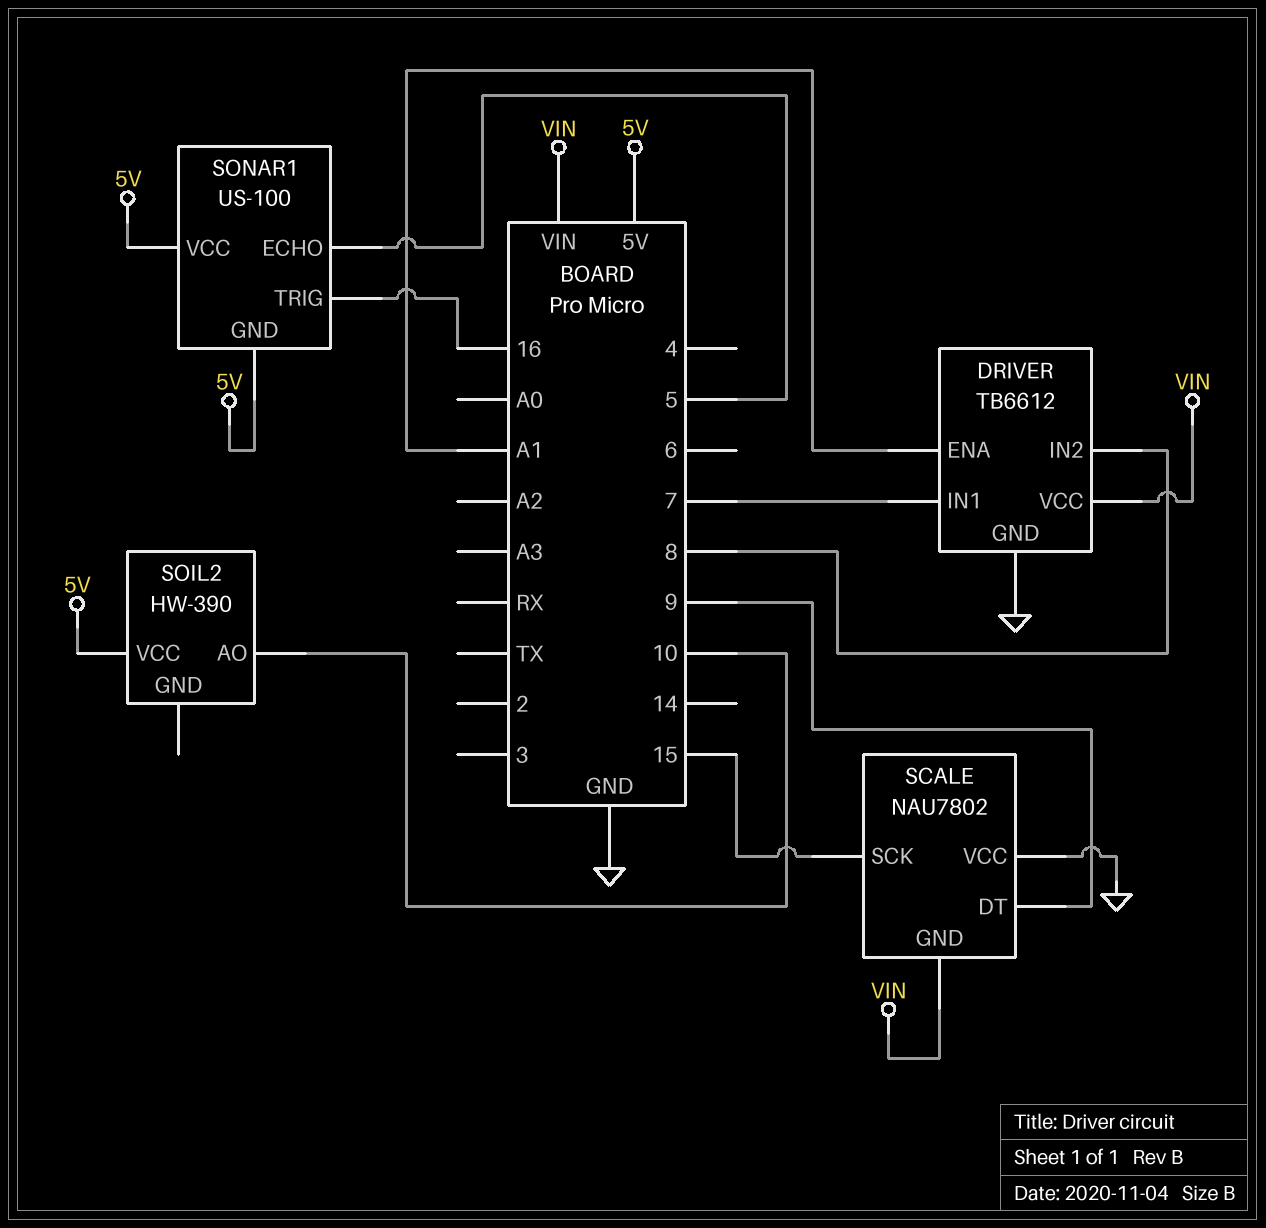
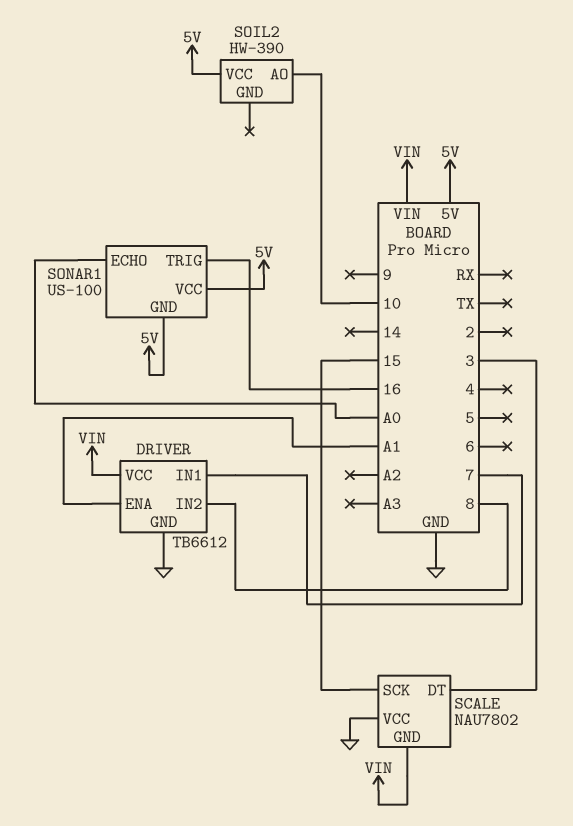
SCALE pin DT: 9 -> 3
SONAR1 pin ECHO: 5 -> A0

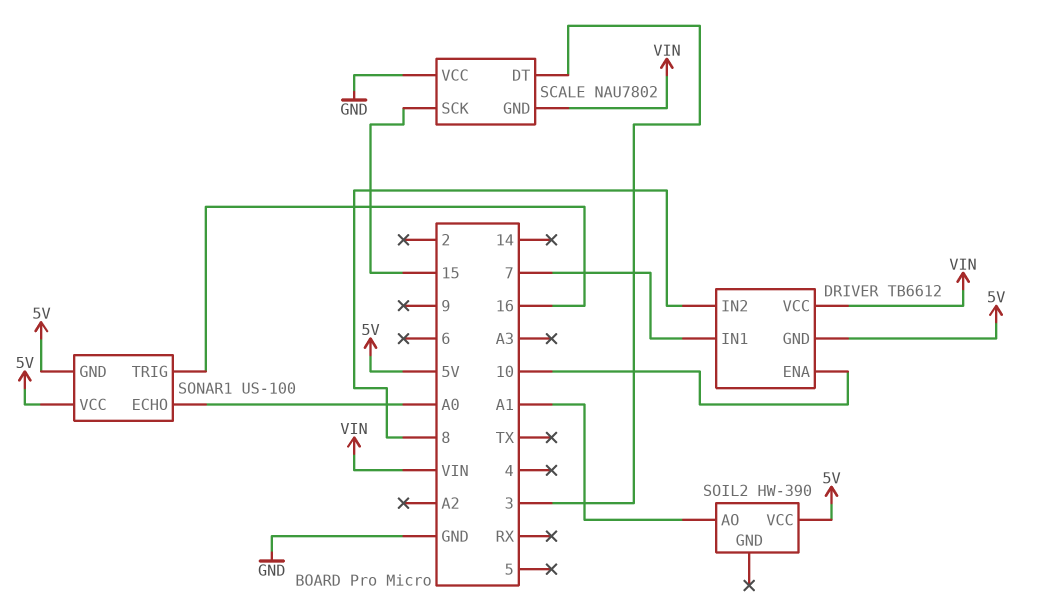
DRIVER pin ENA: A1 -> 10
DRIVER pin GND: GND -> 5V
SOIL2 pin AO: 10 -> A1

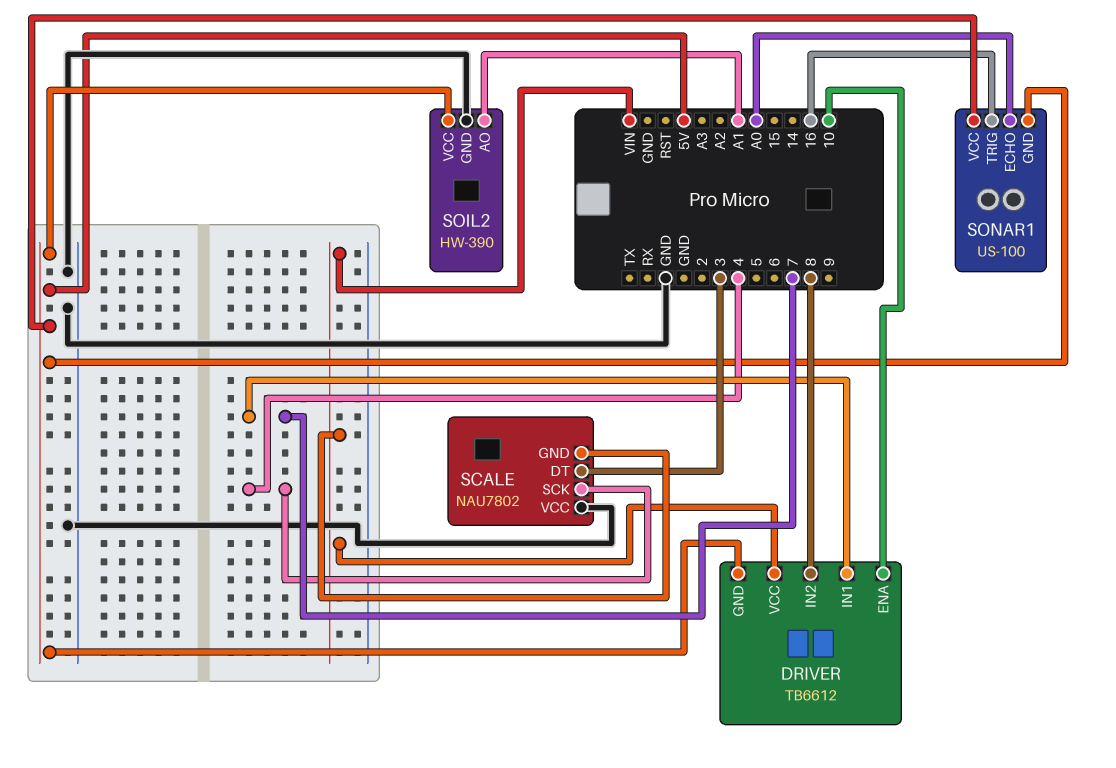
SCALE pin SCK: 15 -> 4
SOIL2 pin GND: none -> GND

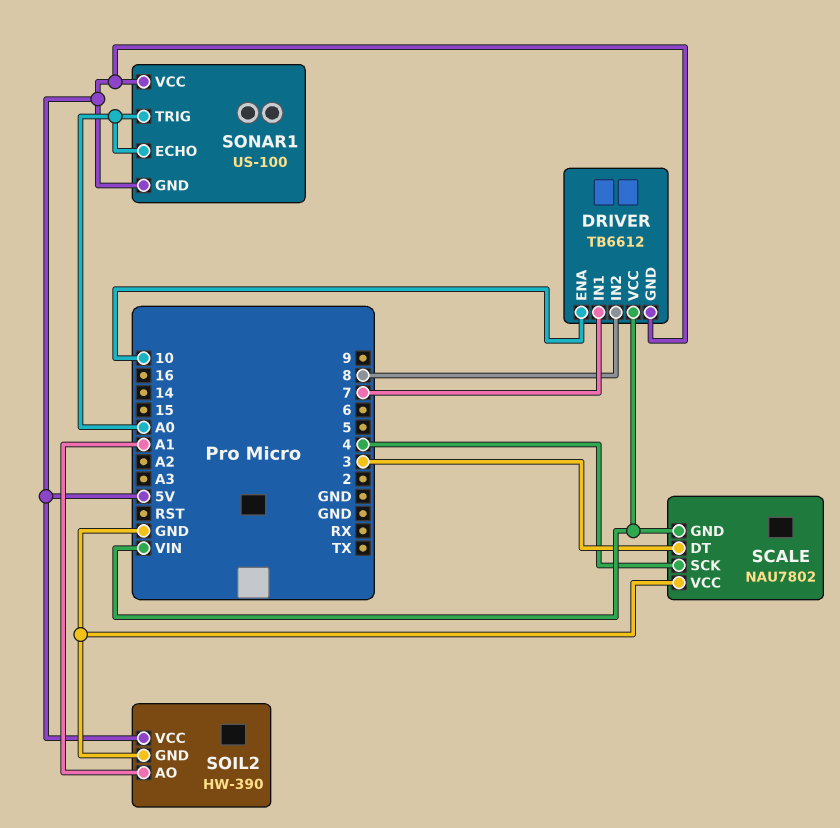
SONAR1 pin TRIG: 16 -> A0

